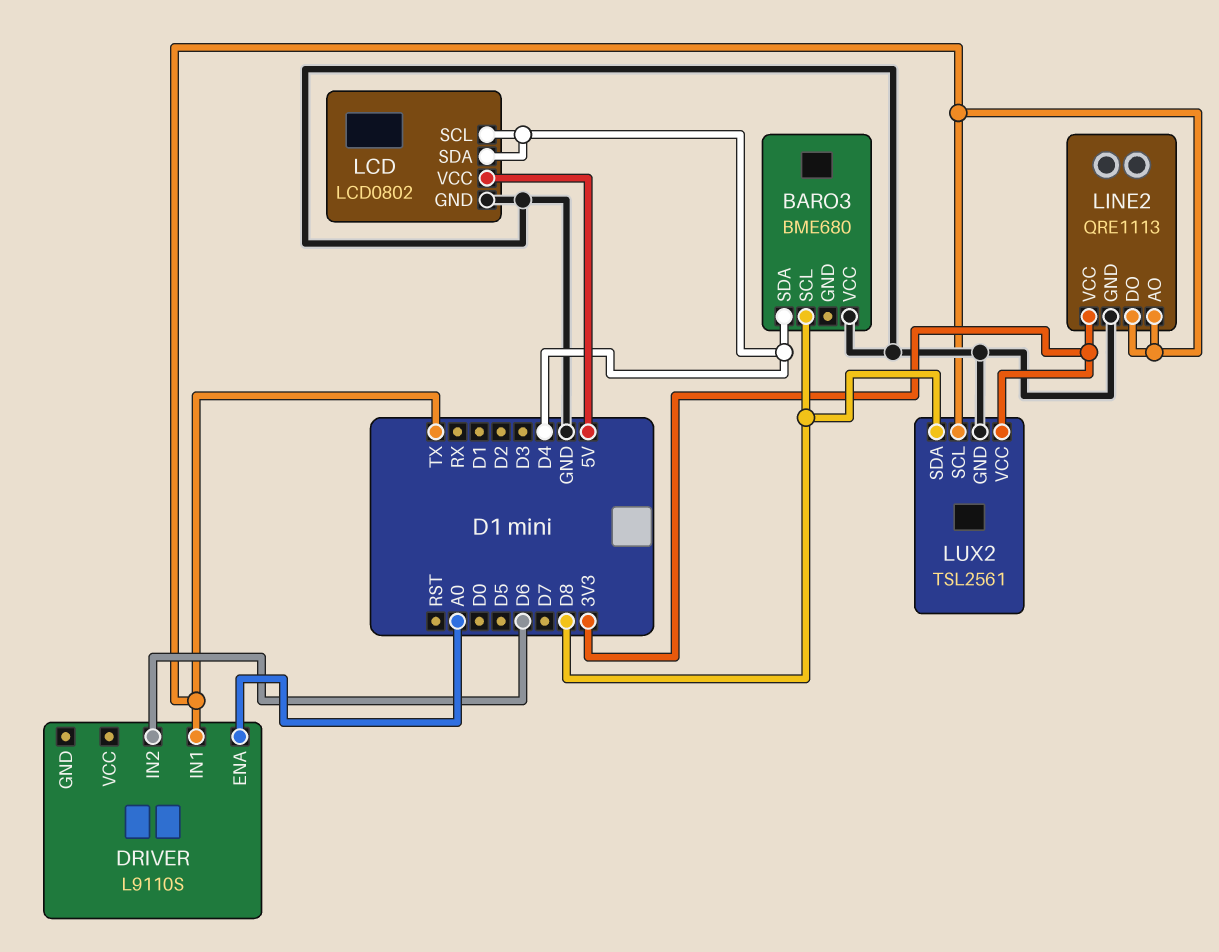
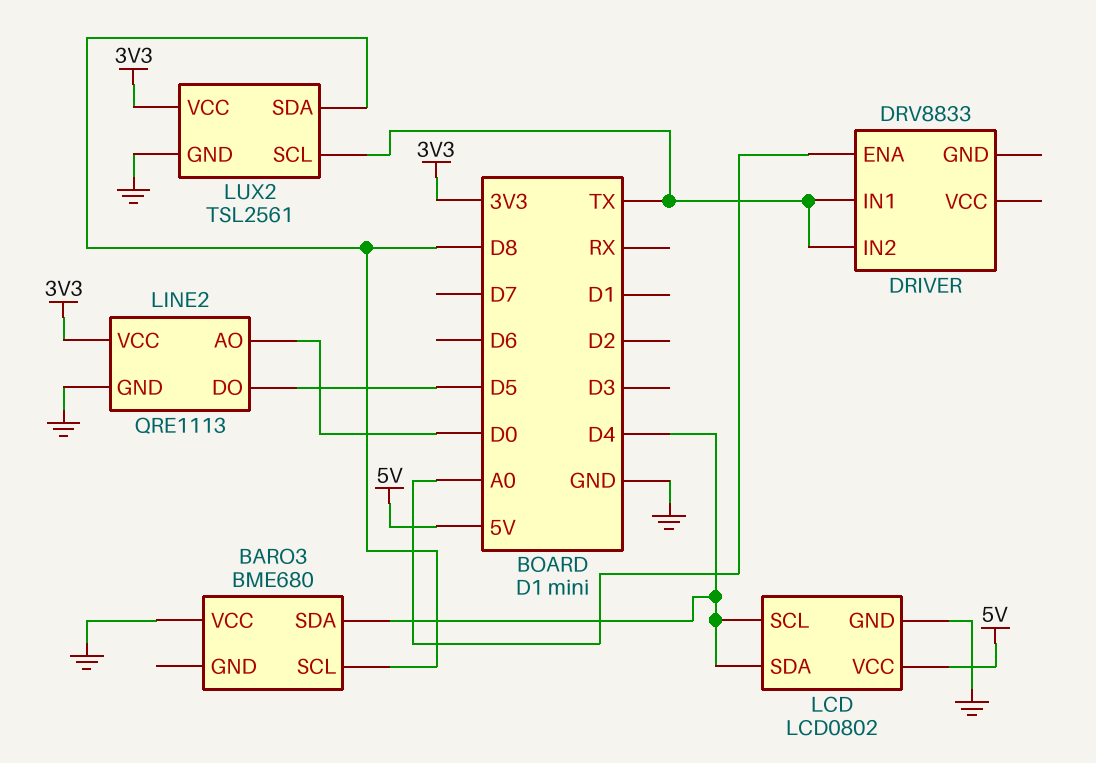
DRIVER: L9110S -> DRV8833
DRIVER pin IN2: D6 -> TX
LINE2 pin AO: TX -> D0
LINE2 pin DO: TX -> D5

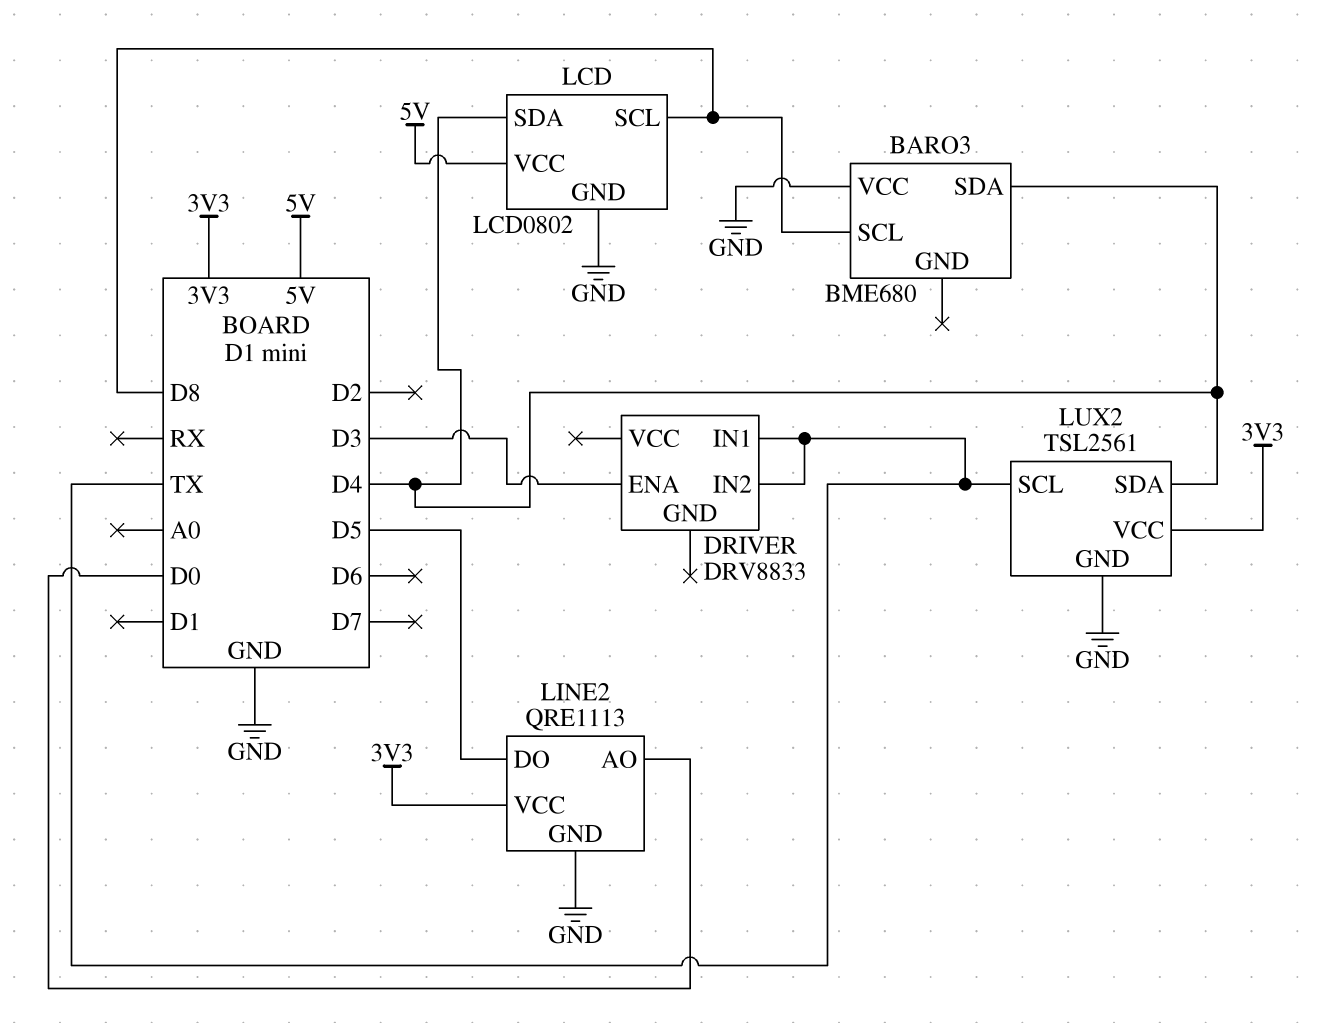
DRIVER pin ENA: A0 -> D3
LCD pin SCL: D4 -> D8
LUX2 pin SDA: D8 -> D4

